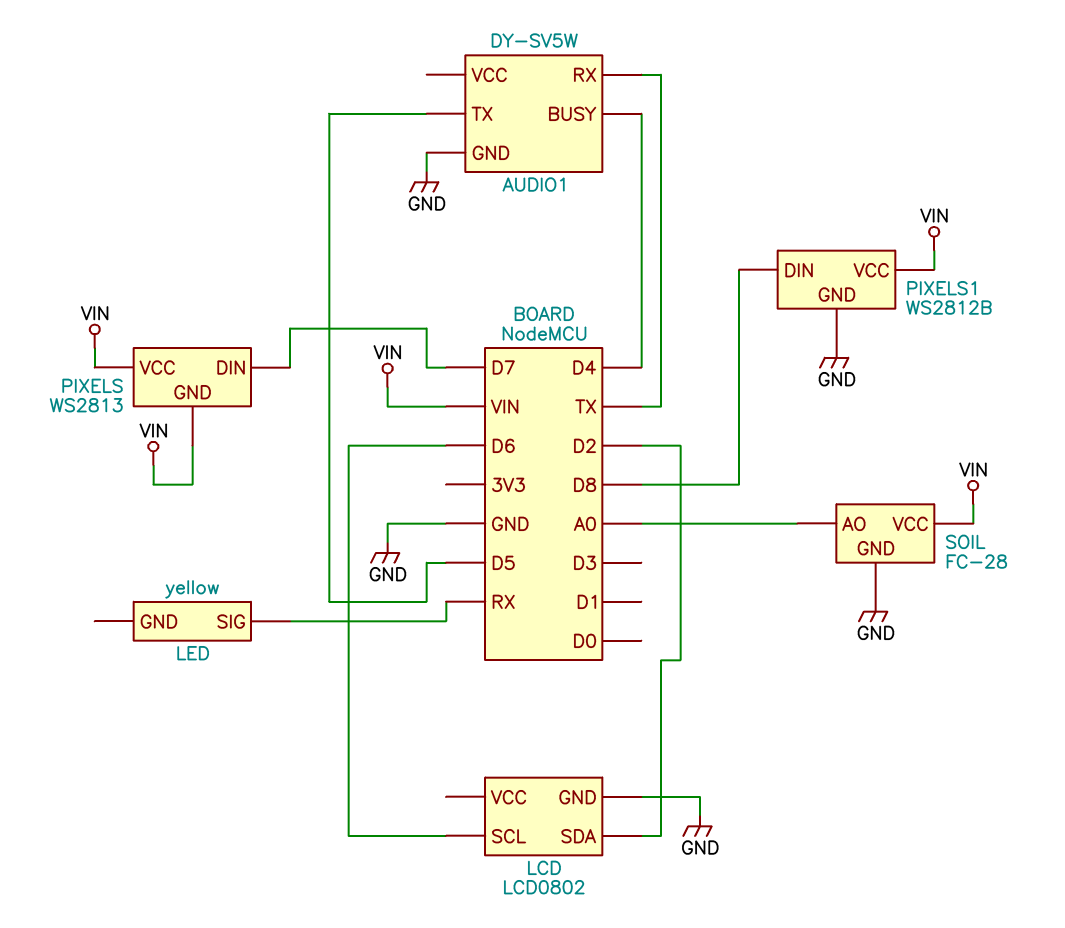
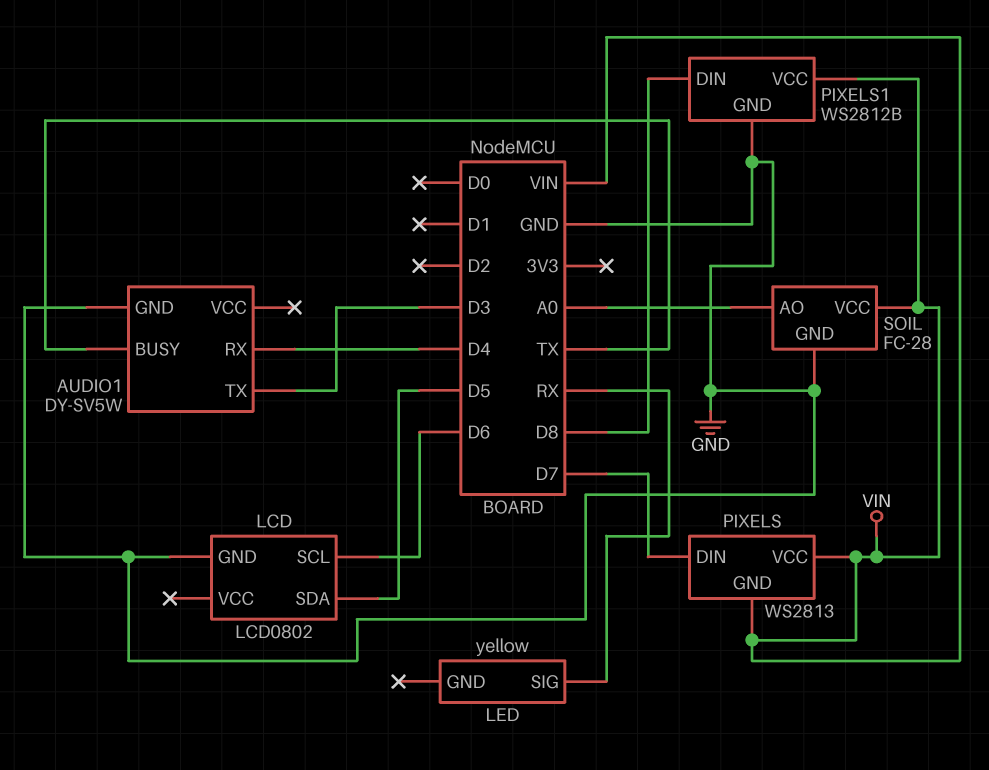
AUDIO1 pin BUSY: D4 -> TX
AUDIO1 pin RX: TX -> D4
AUDIO1 pin TX: D5 -> D3
LCD pin SDA: D2 -> D5

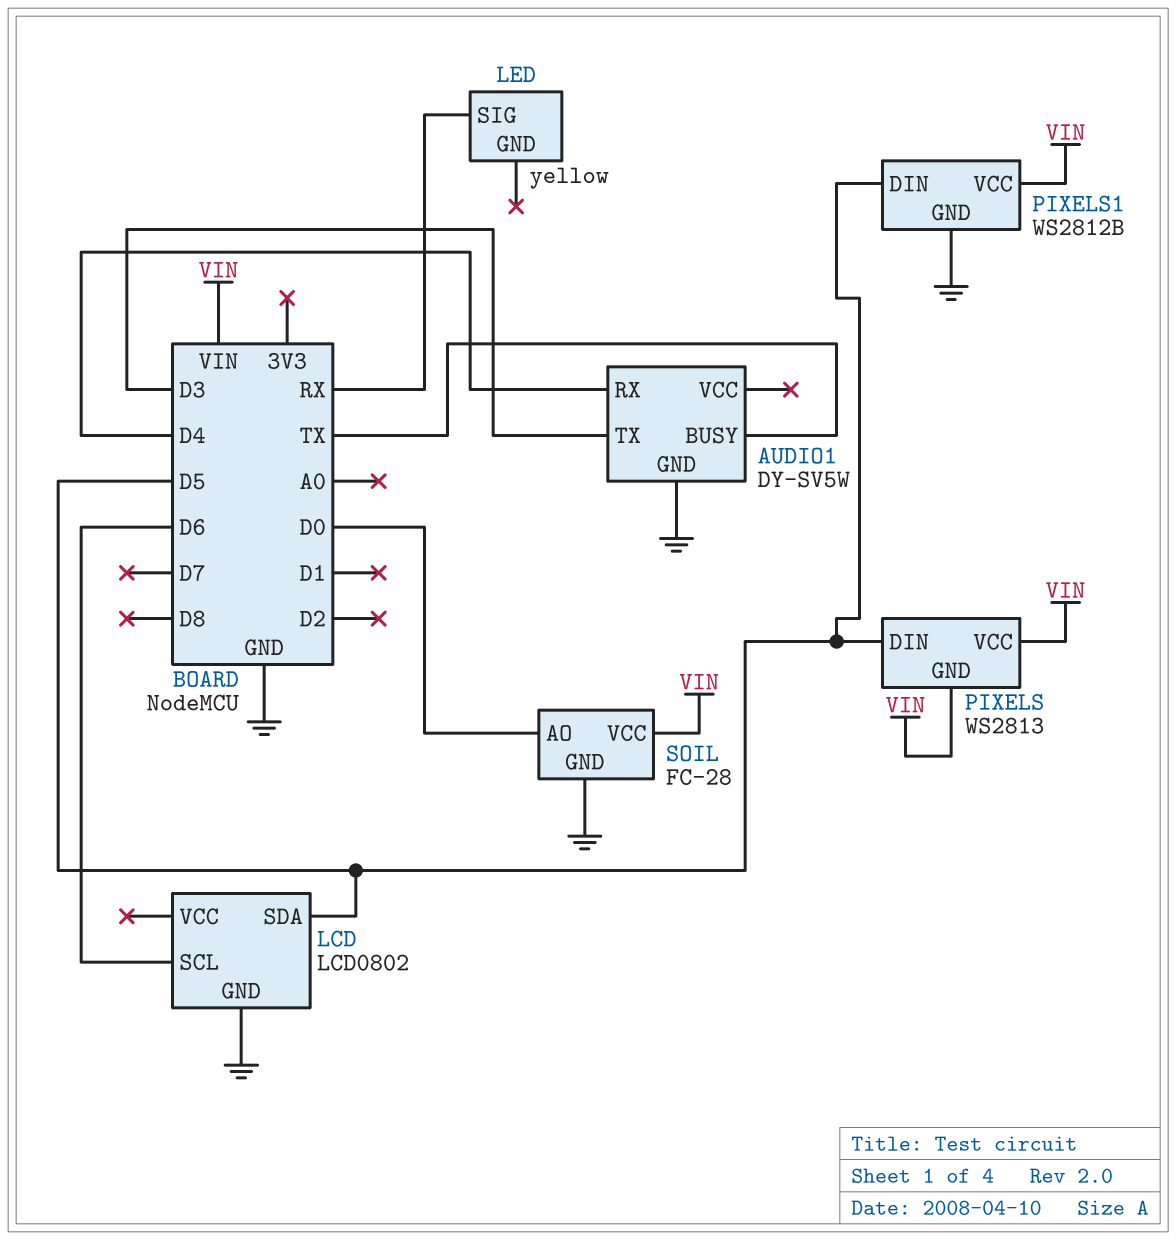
PIXELS pin DIN: D7 -> D5
PIXELS1 pin DIN: D8 -> D5
SOIL pin AO: A0 -> D0

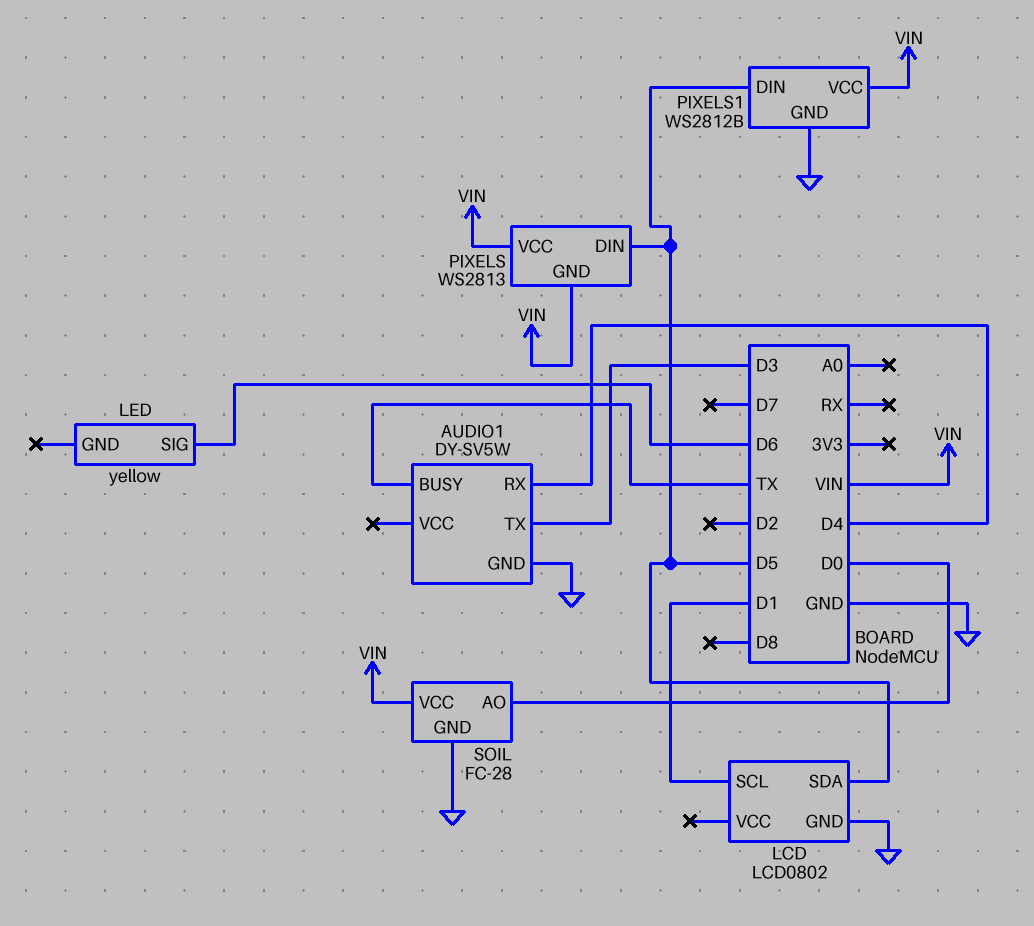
LCD pin SCL: D6 -> D1
LED pin SIG: RX -> D6

